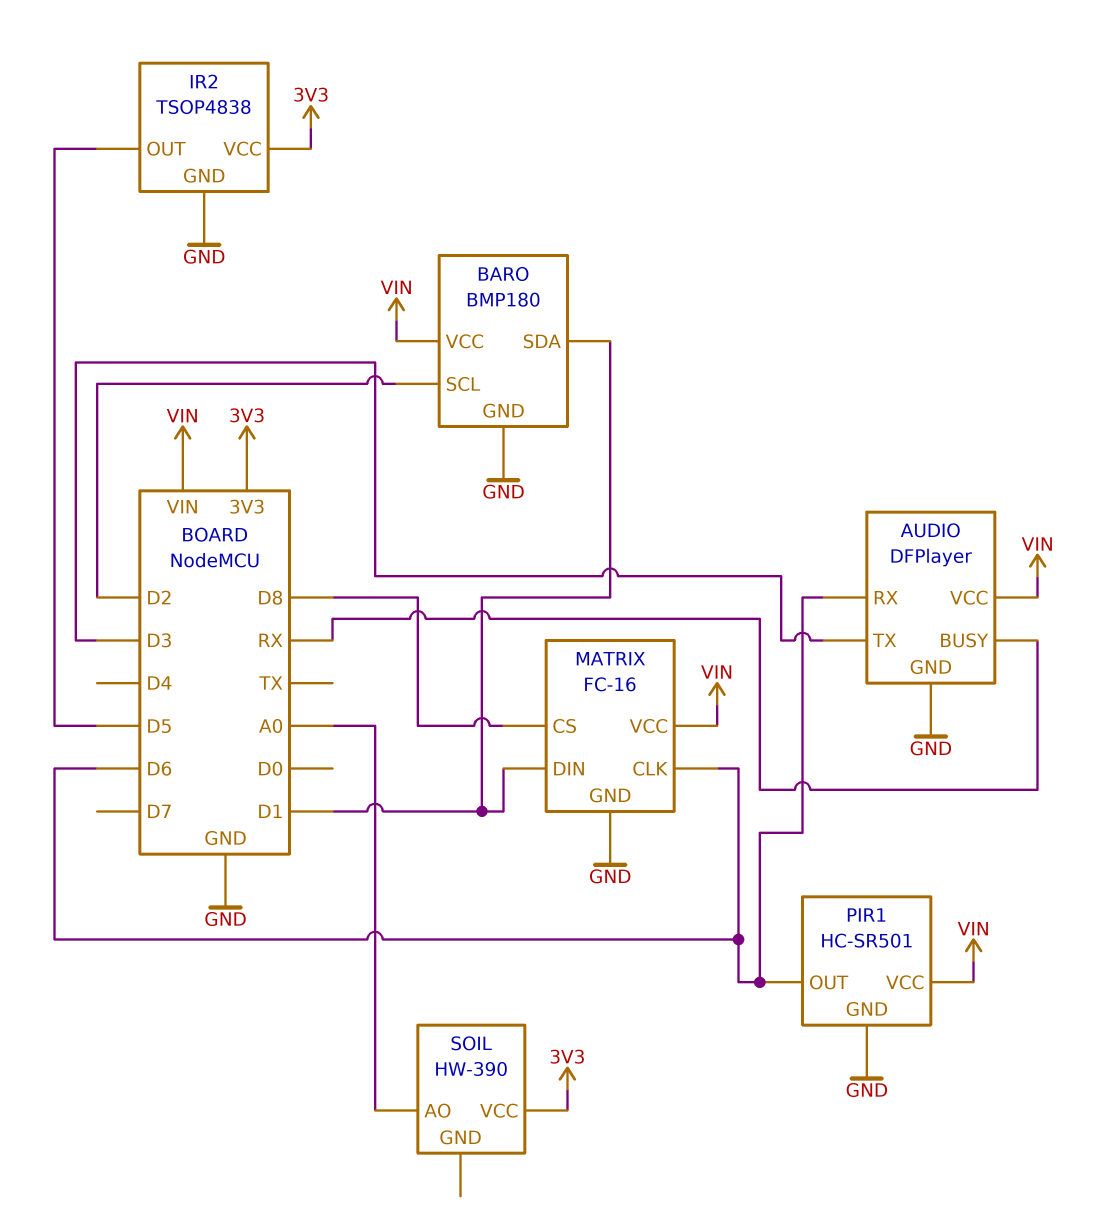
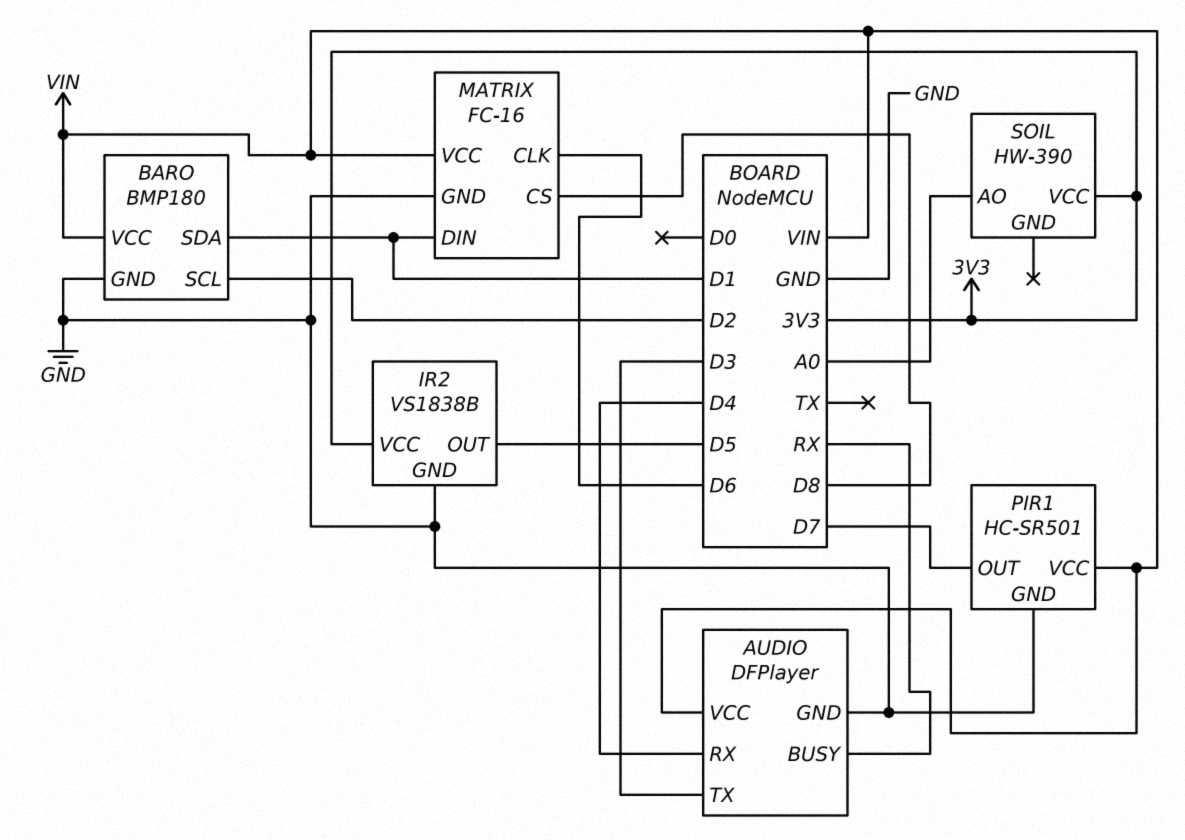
AUDIO pin RX: D6 -> D4
IR2: TSOP4838 -> VS1838B
PIR1 pin OUT: D6 -> D7

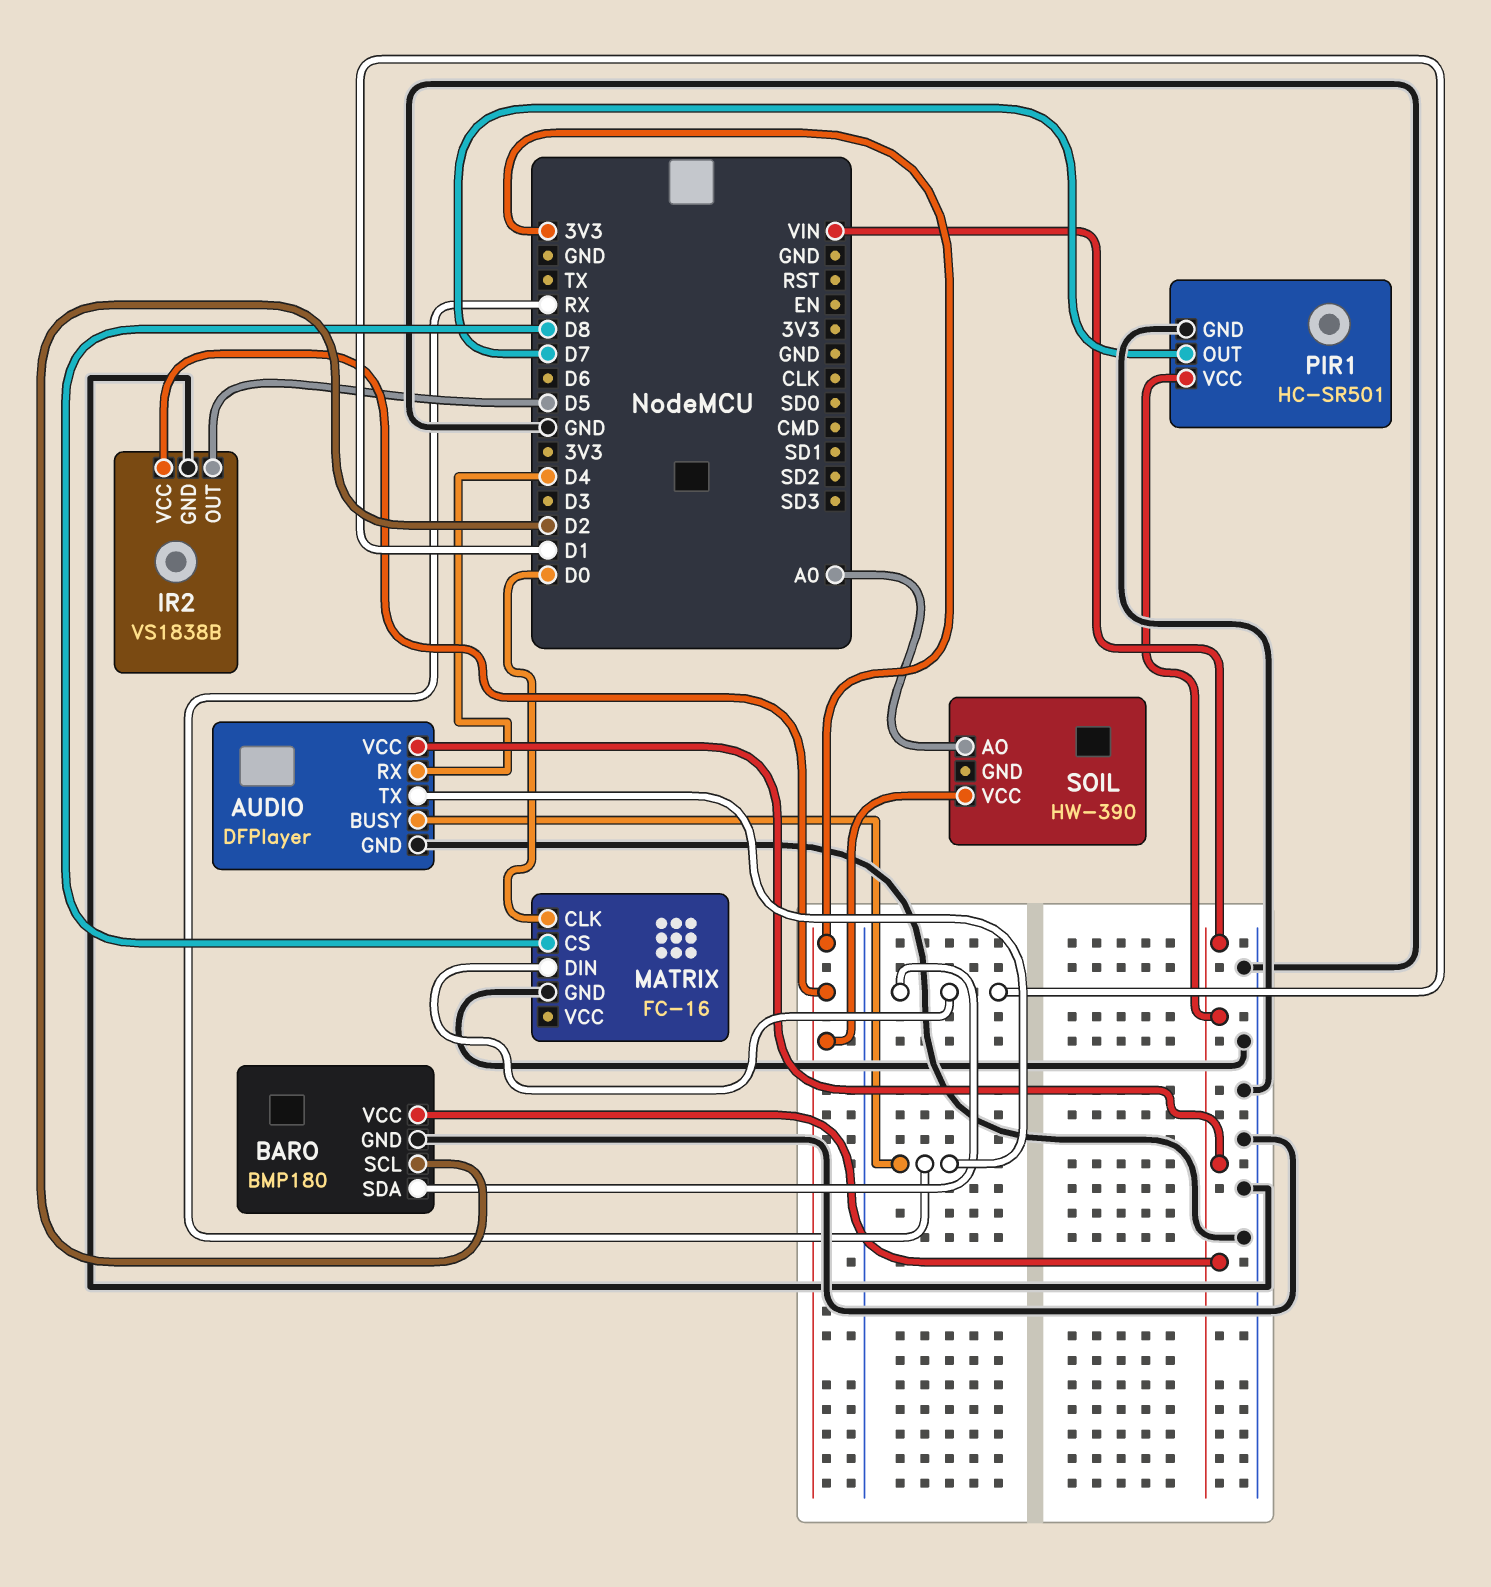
AUDIO pin TX: D3 -> RX
MATRIX pin CLK: D6 -> D0
MATRIX pin VCC: VIN -> none

